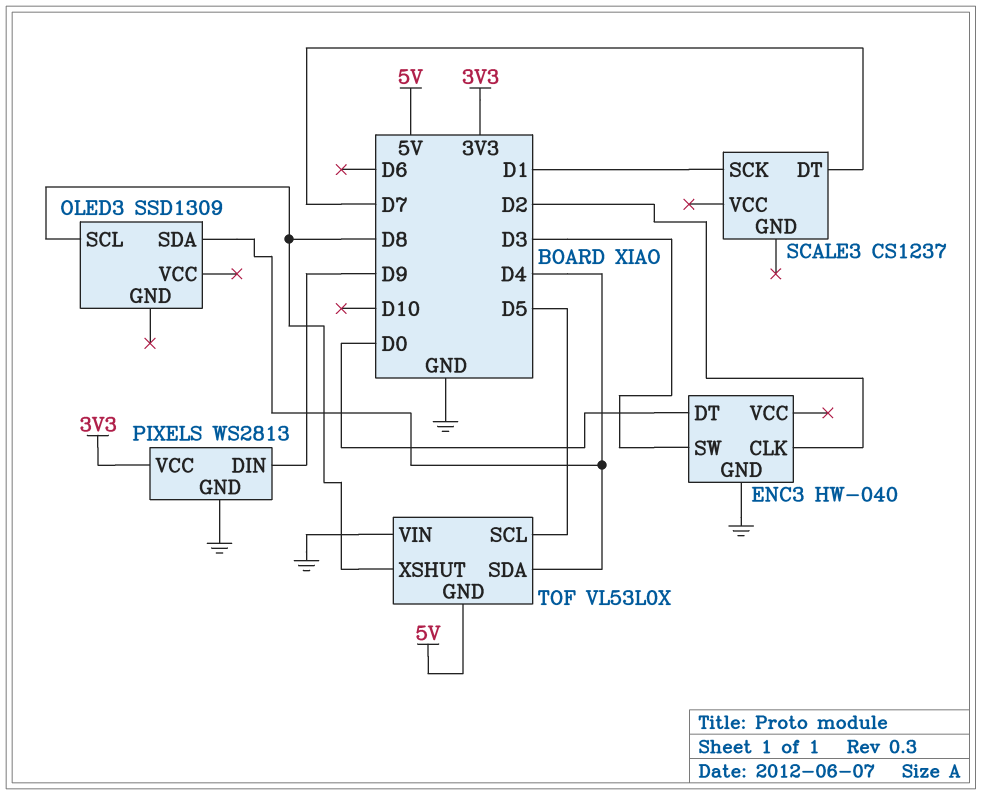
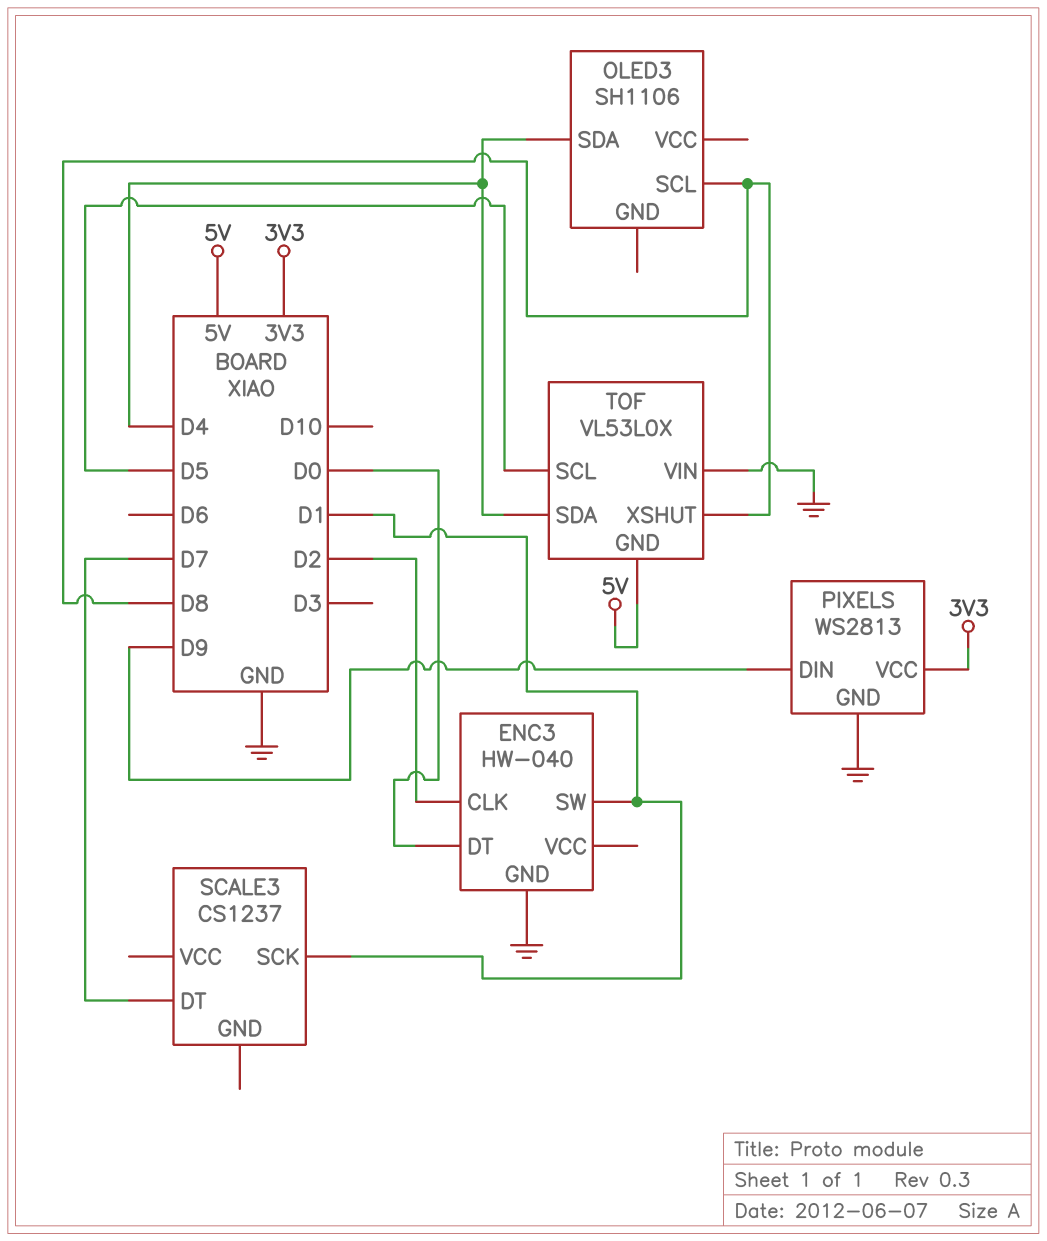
ENC3 pin SW: D3 -> D1
OLED3: SSD1309 -> SH1106

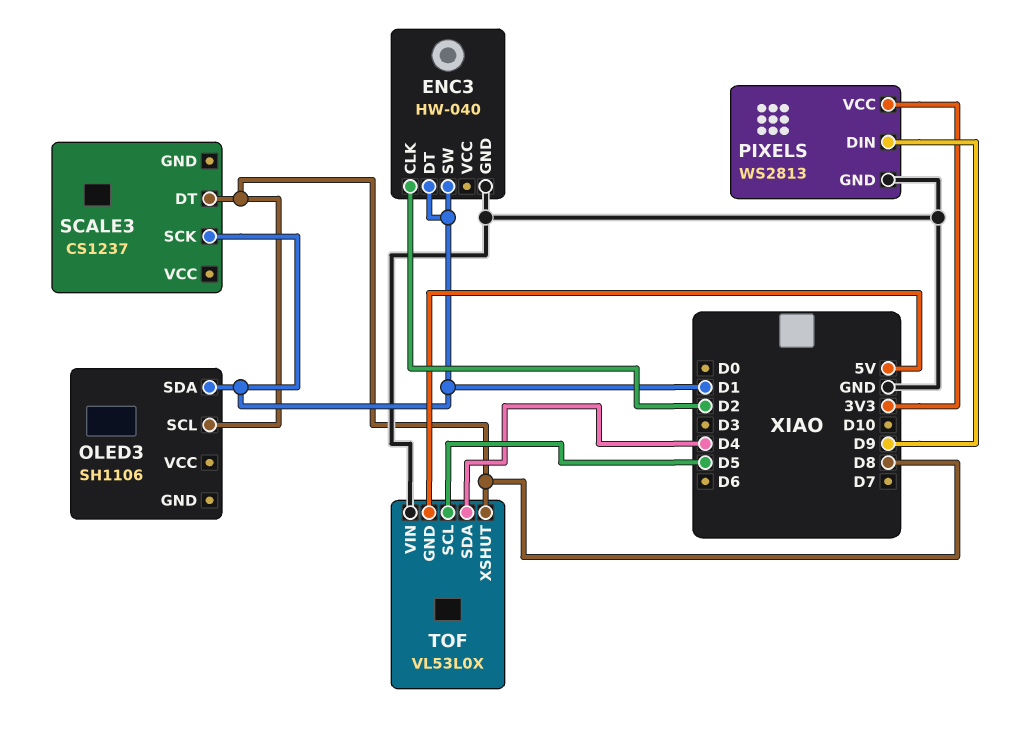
ENC3 pin DT: D0 -> D1
OLED3 pin SDA: D4 -> D1
SCALE3 pin DT: D7 -> D8

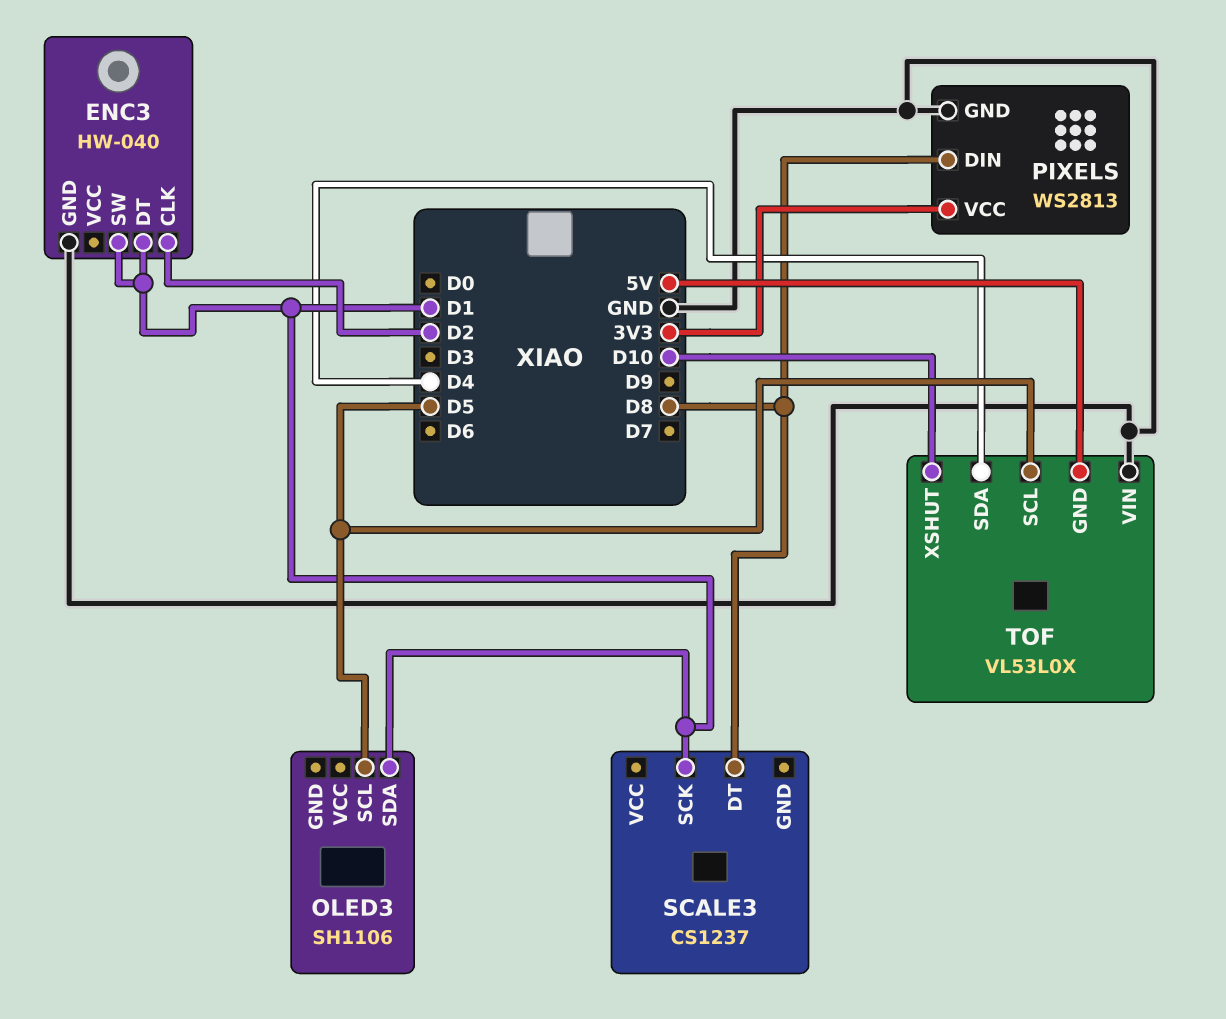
OLED3 pin SCL: D8 -> D5
PIXELS pin DIN: D9 -> D8
TOF pin XSHUT: D8 -> D10

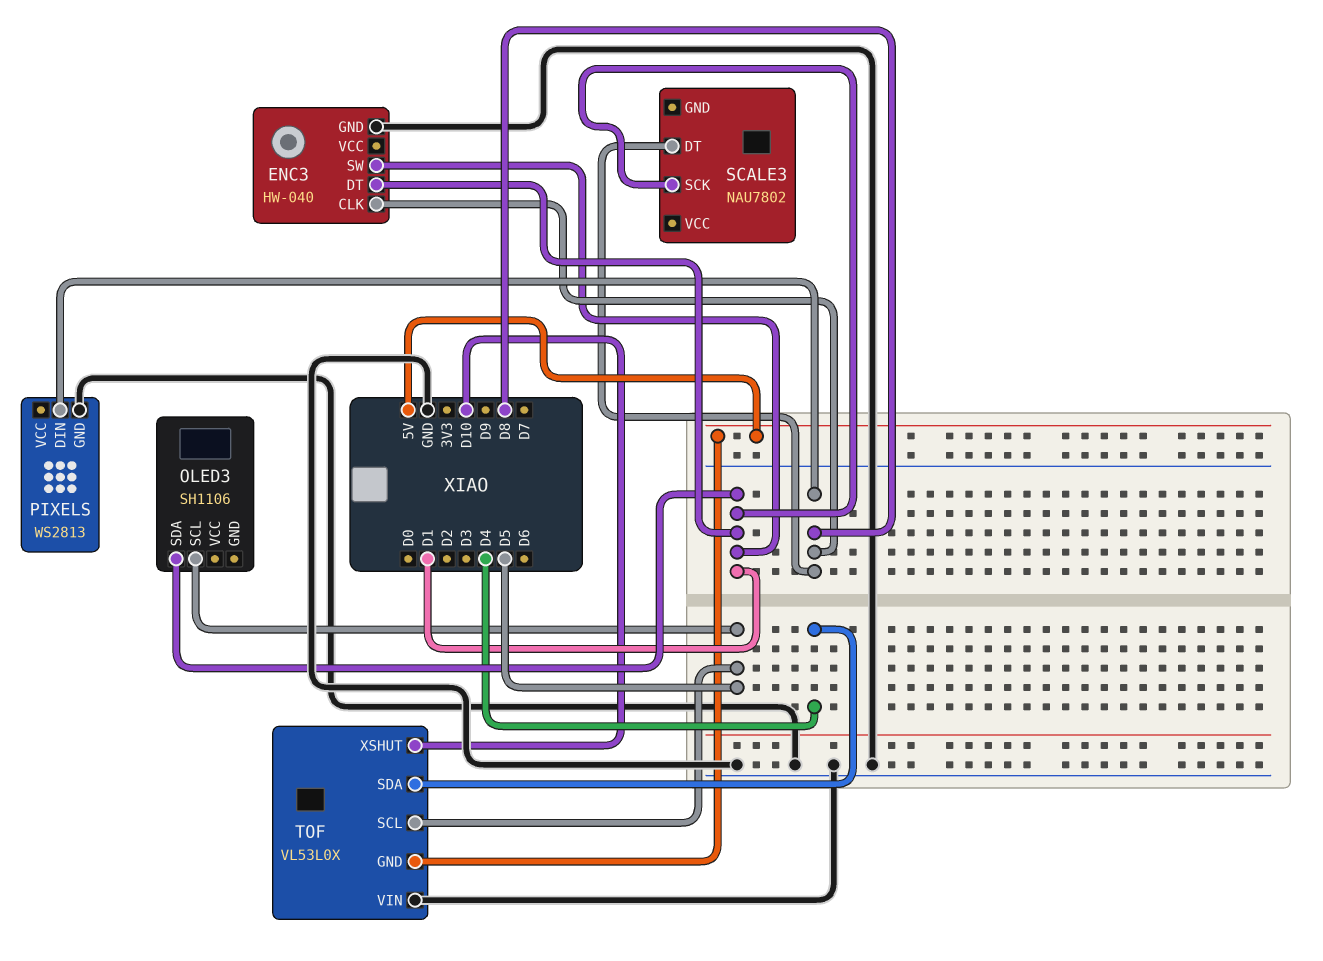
ENC3 pin CLK: D2 -> D8
PIXELS pin VCC: 3V3 -> none
SCALE3: CS1237 -> NAU7802

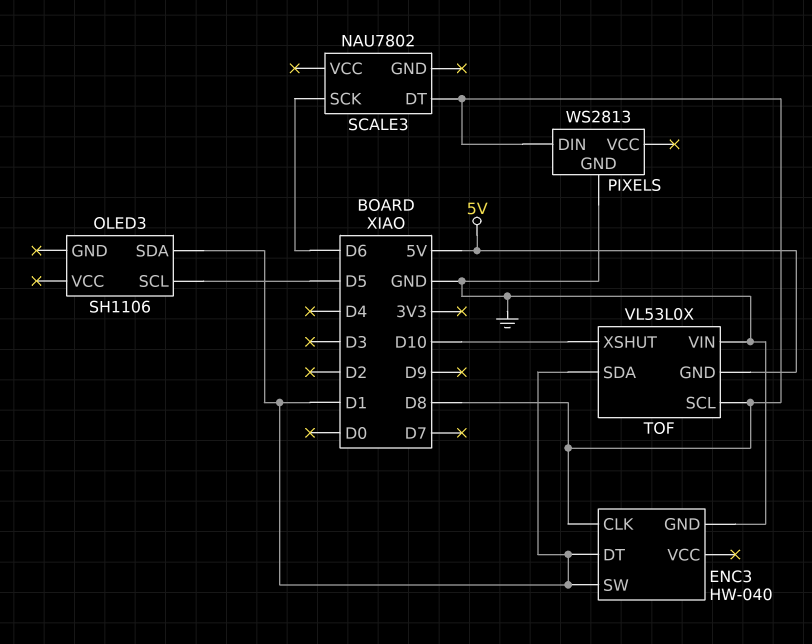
SCALE3 pin SCK: D1 -> D6
TOF pin SCL: D5 -> D8
TOF pin SDA: D4 -> D1

